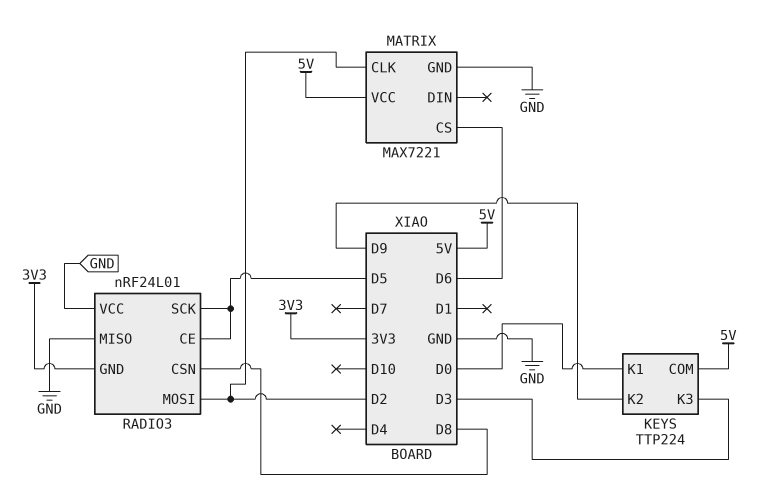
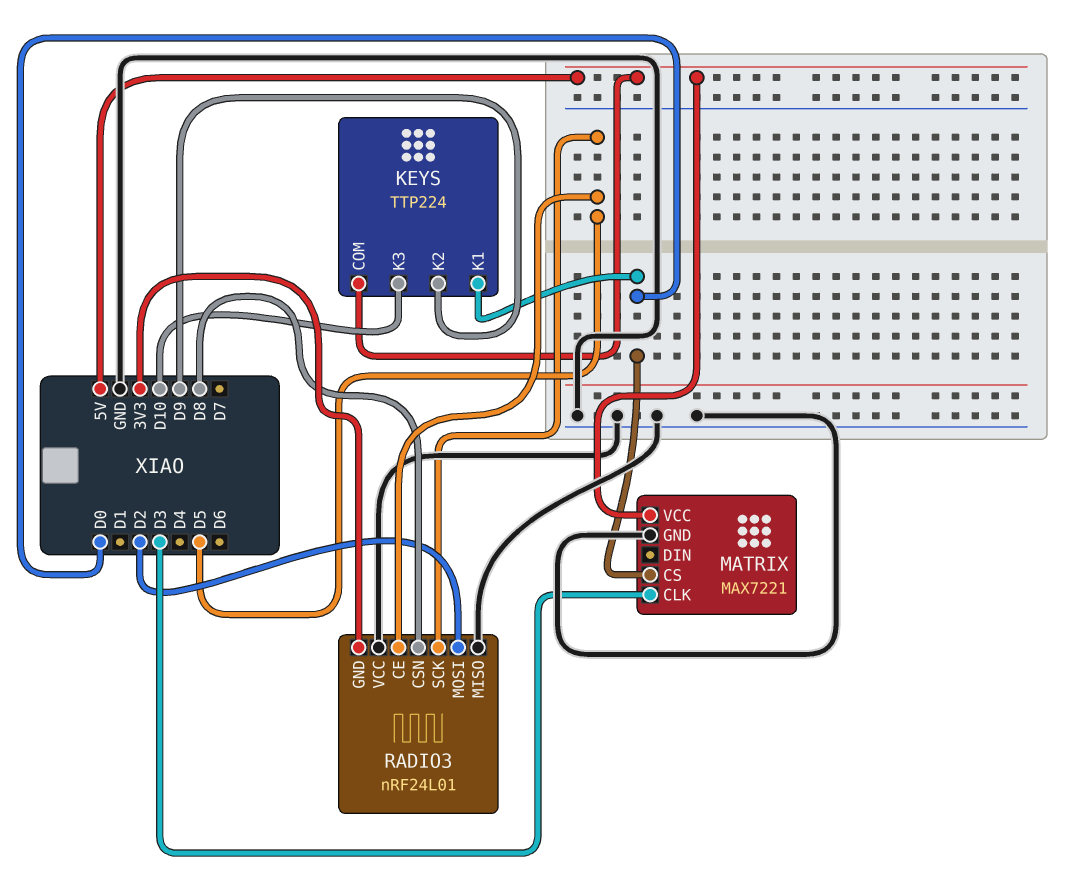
KEYS pin K3: D3 -> D10
MATRIX pin CLK: D2 -> D3
MATRIX pin CS: D6 -> D0

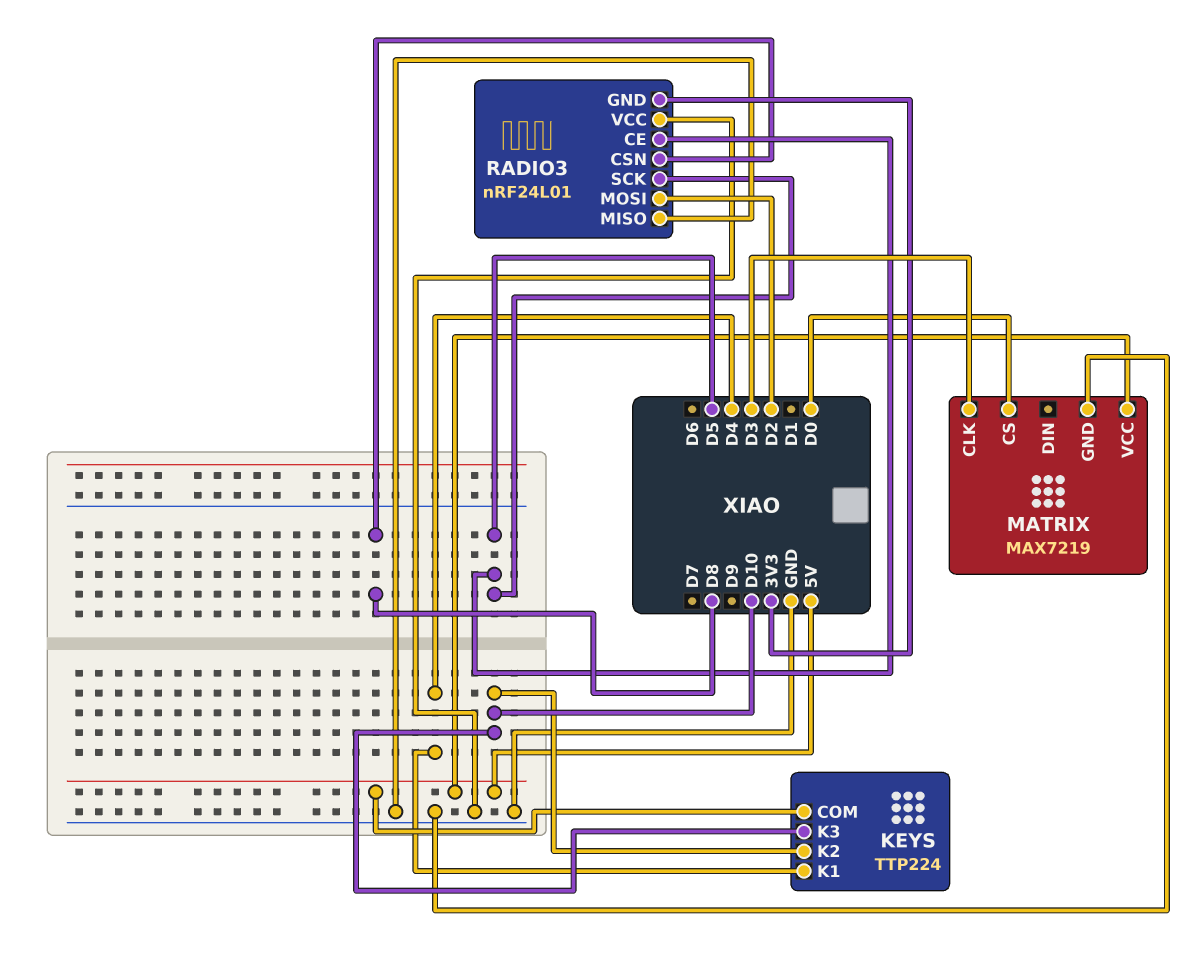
KEYS pin K1: D0 -> D4
KEYS pin K2: D9 -> D10
MATRIX: MAX7221 -> MAX7219

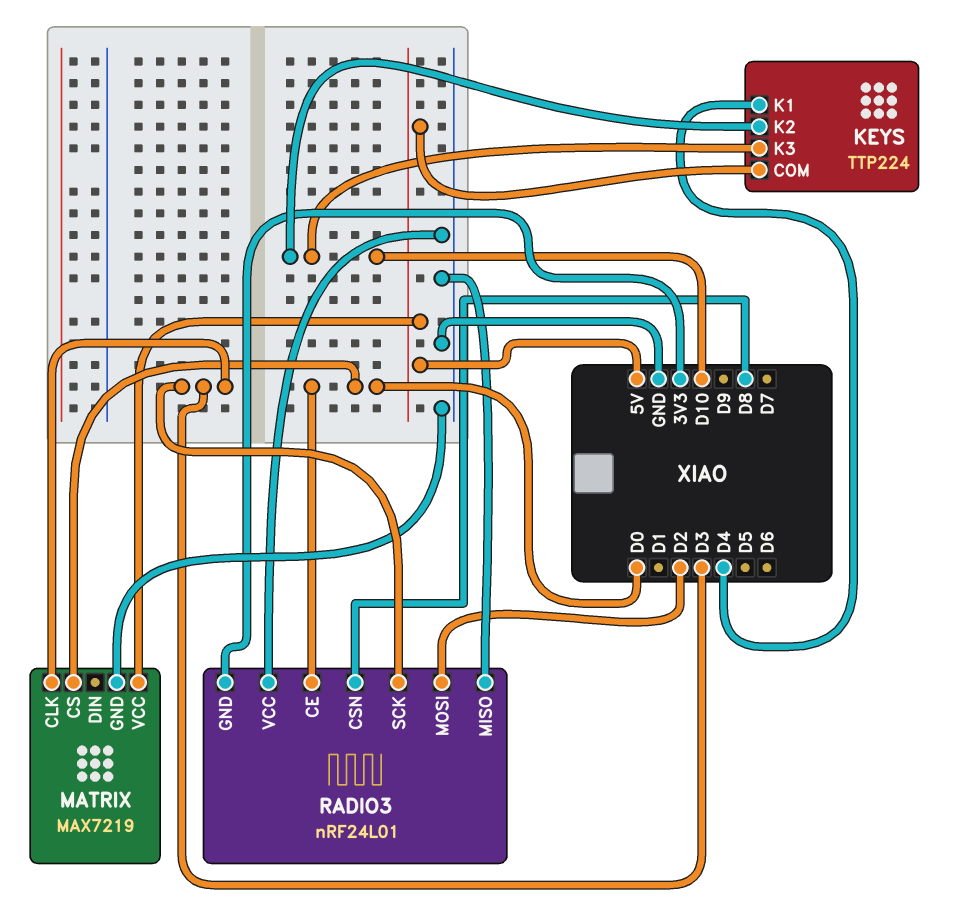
RADIO3 pin CE: D5 -> D0
RADIO3 pin SCK: D5 -> D3

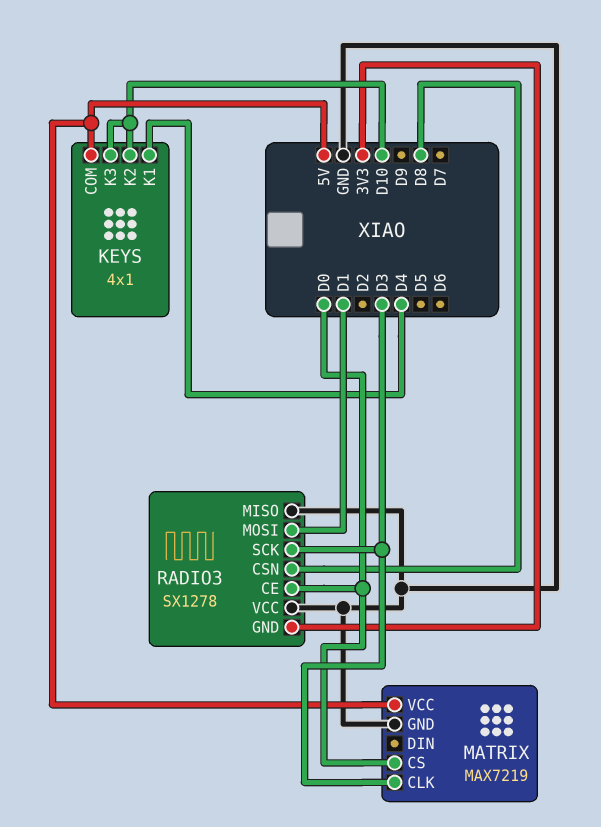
KEYS: TTP224 -> 4x1
RADIO3: nRF24L01 -> SX1278
RADIO3 pin MOSI: D2 -> D1

